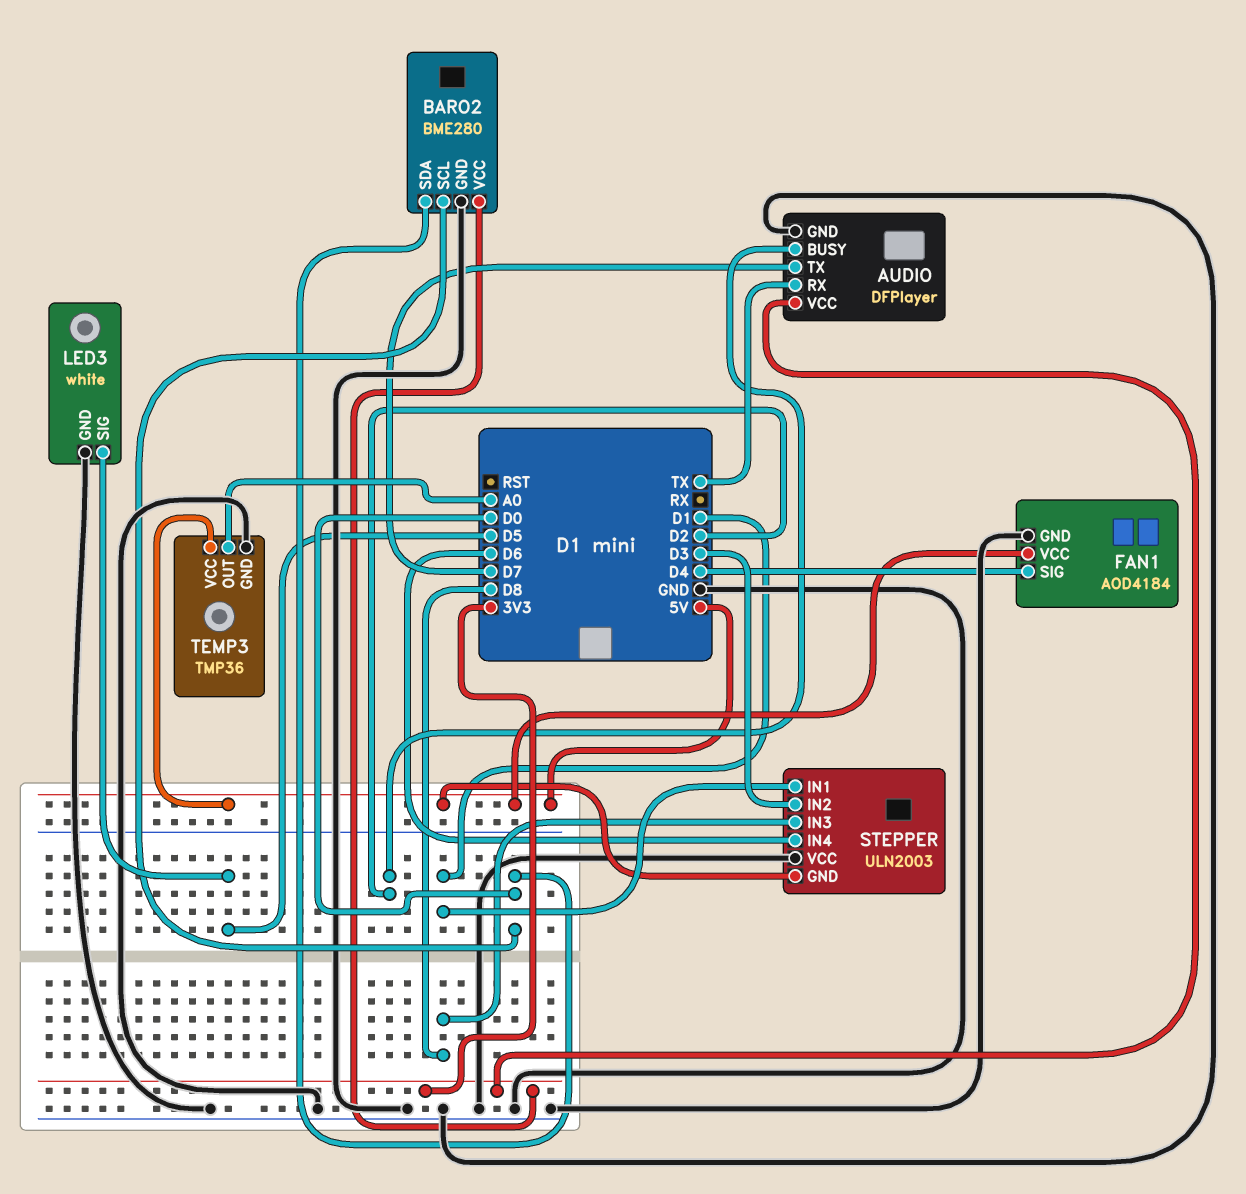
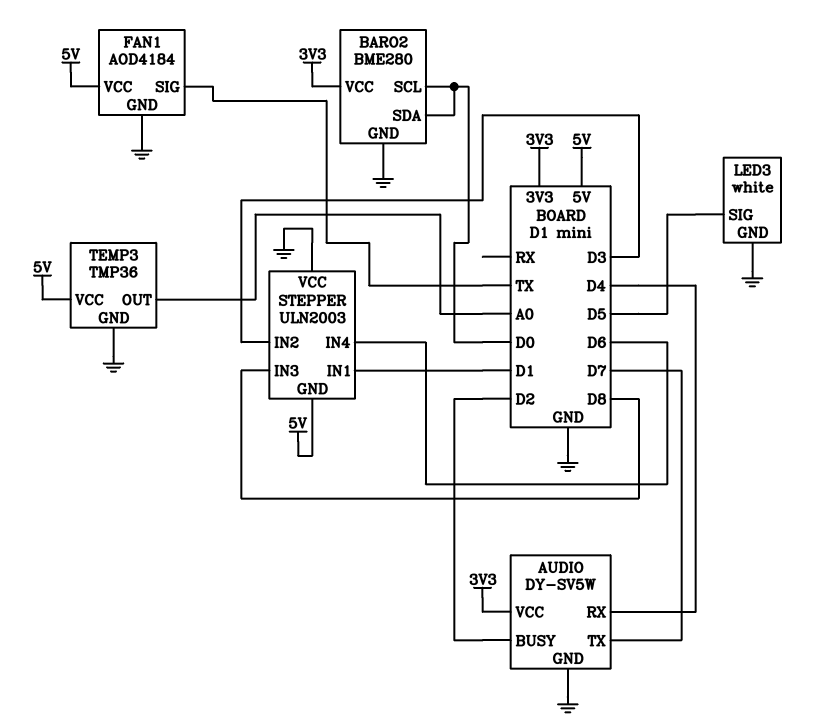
AUDIO: DFPlayer -> DY-SV5W
AUDIO pin RX: TX -> D4
FAN1 pin SIG: D4 -> TX

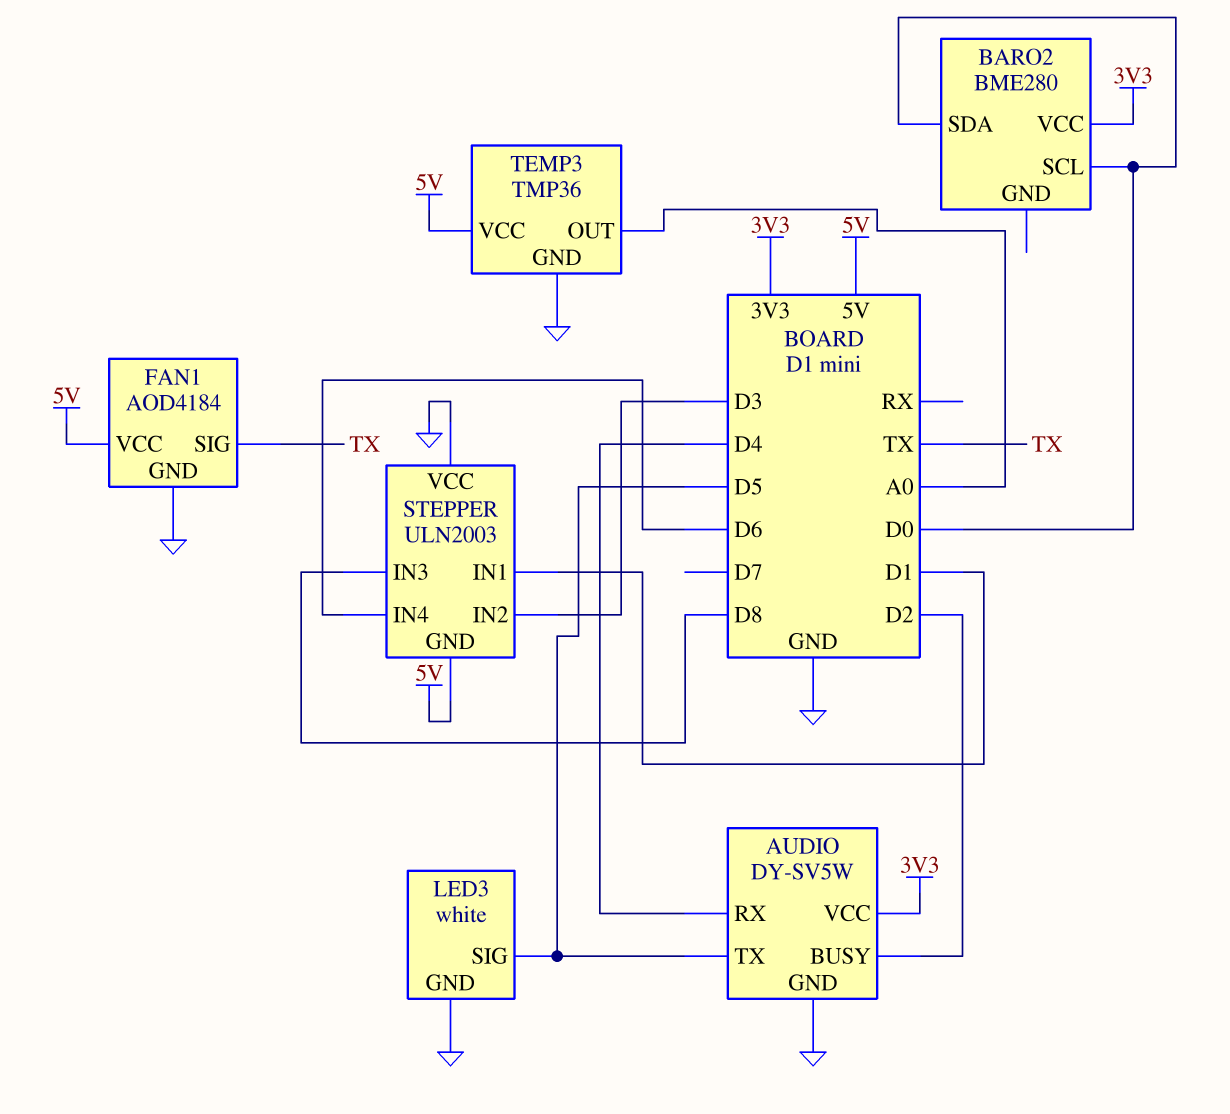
AUDIO pin TX: D7 -> D5
BARO2 pin GND: GND -> none

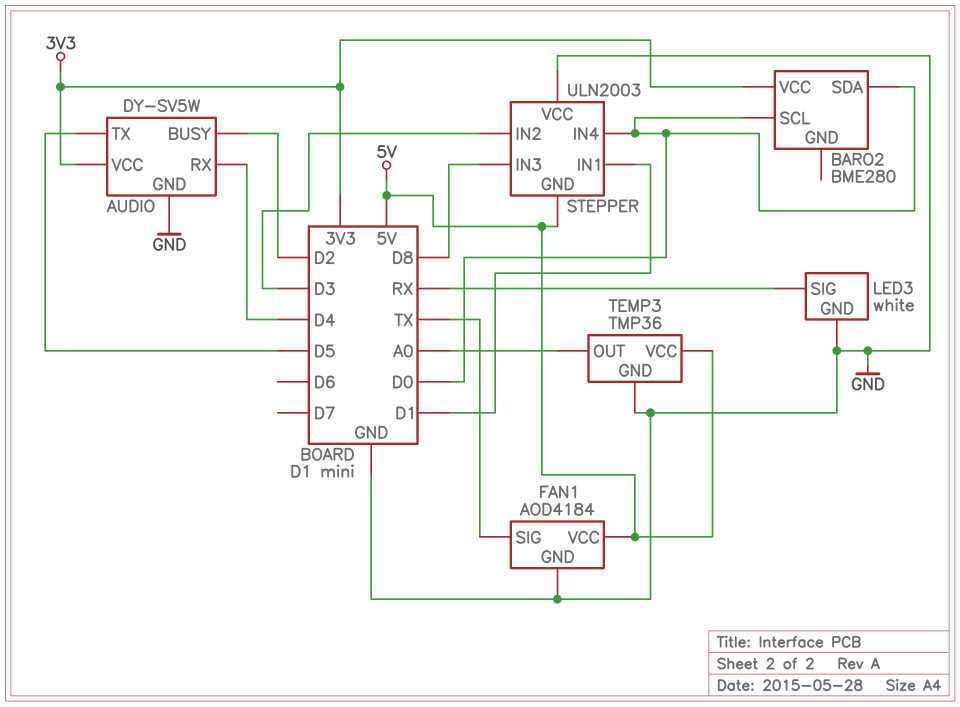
LED3 pin SIG: D5 -> RX
STEPPER pin IN4: D6 -> D0

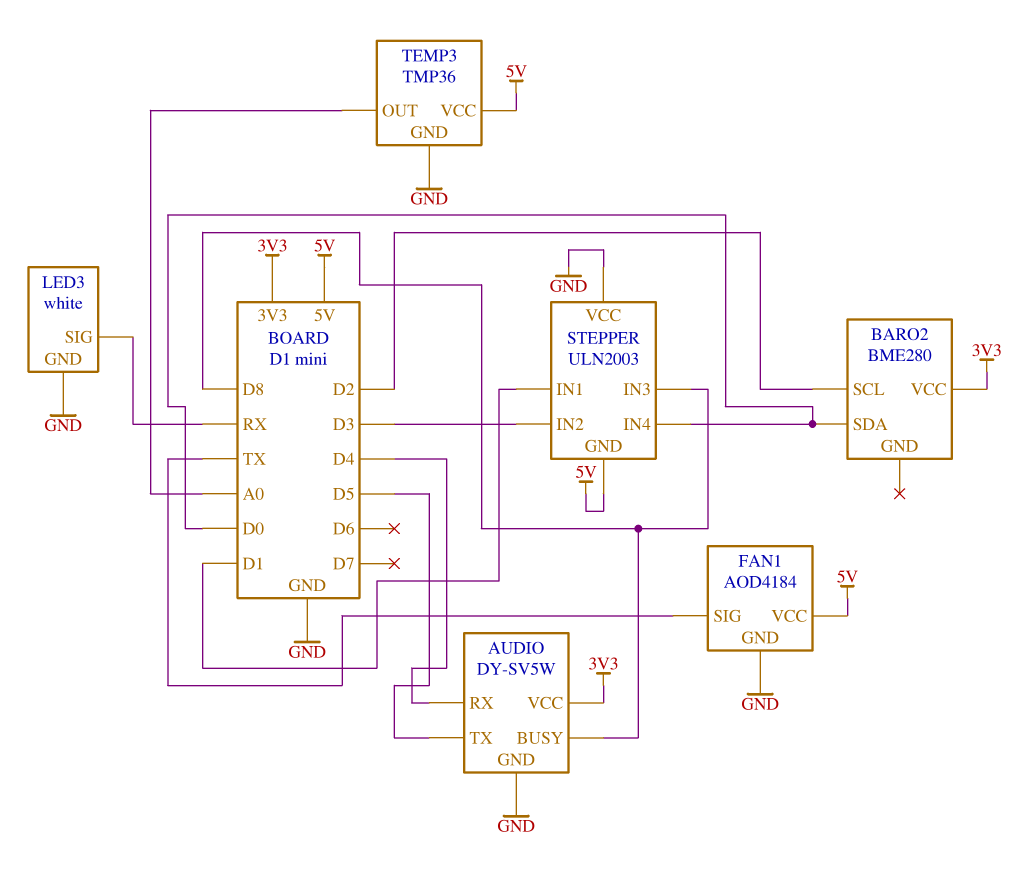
AUDIO pin BUSY: D2 -> D8
BARO2 pin SCL: D0 -> D2

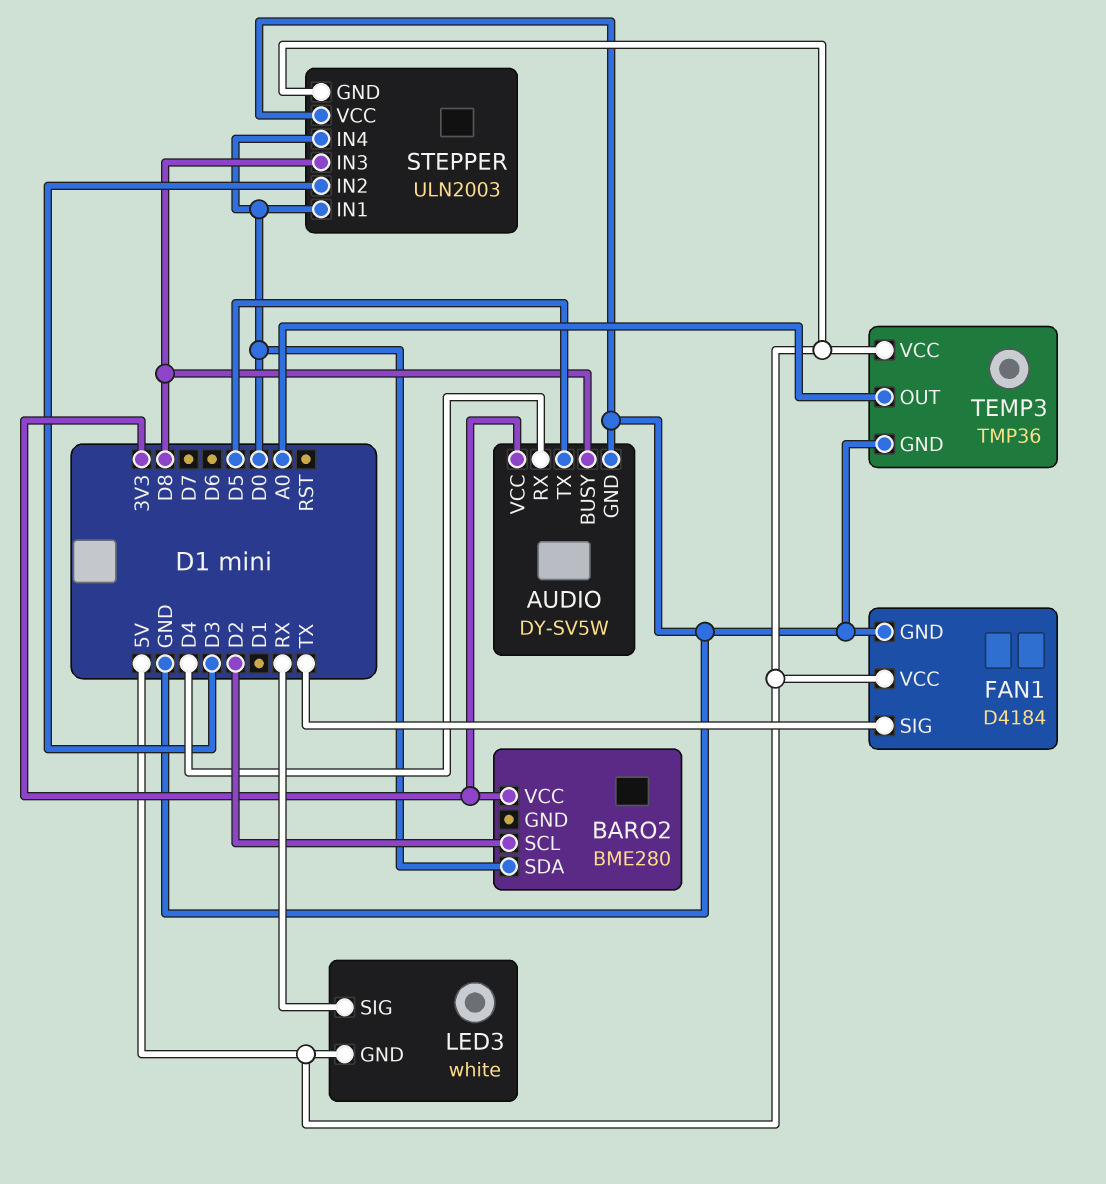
FAN1: AOD4184 -> D4184
LED3 pin GND: GND -> 5V
STEPPER pin IN1: D1 -> D0

